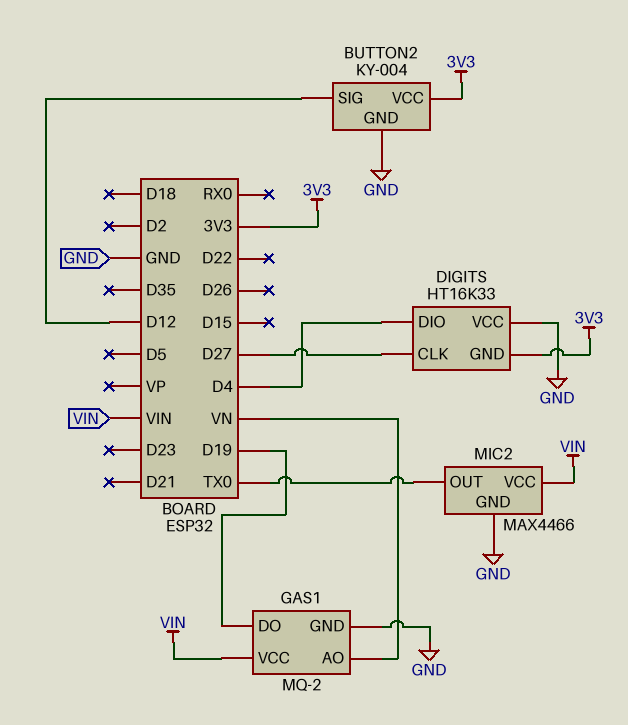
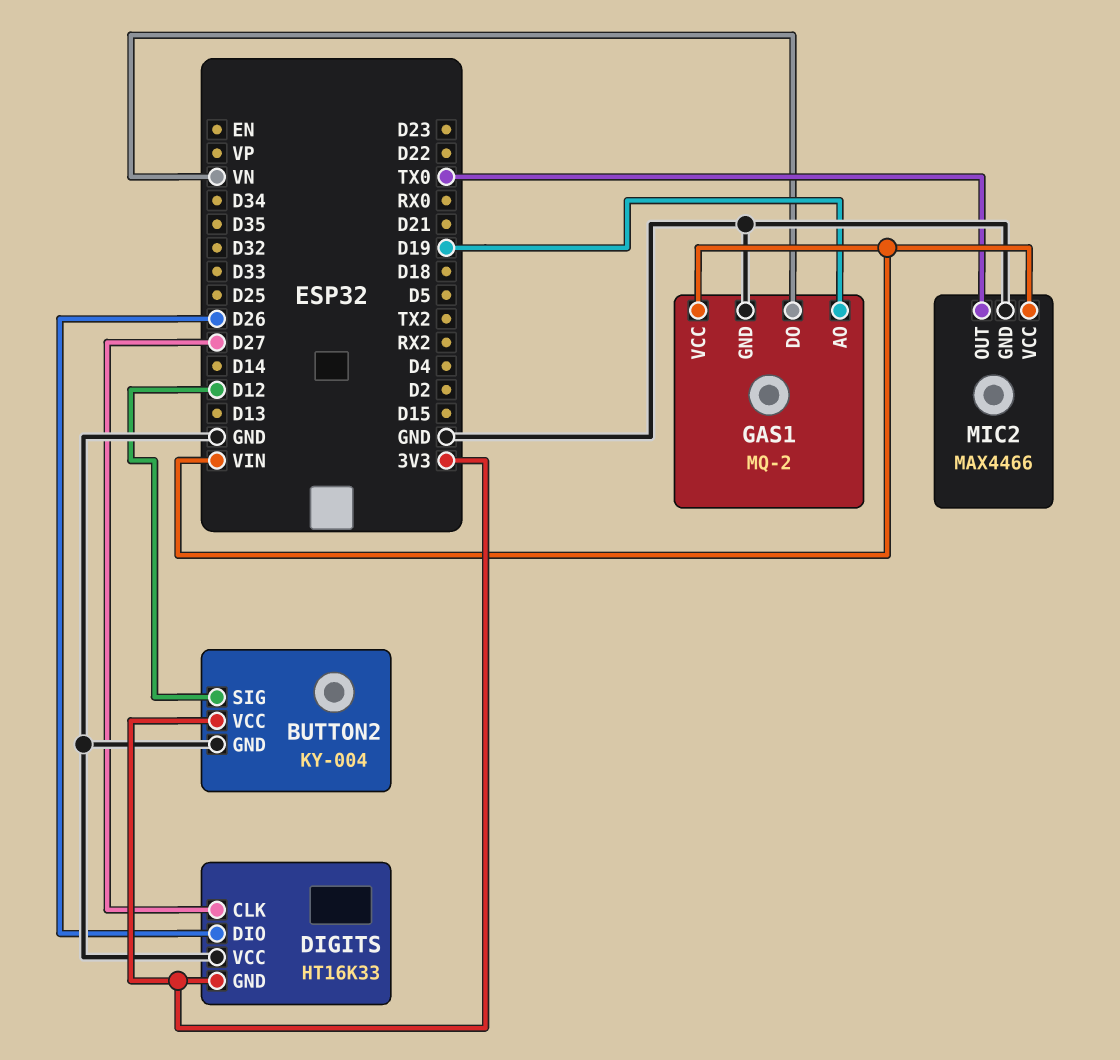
DIGITS pin DIO: D4 -> D26
GAS1 pin AO: VN -> D19
GAS1 pin DO: D19 -> VN

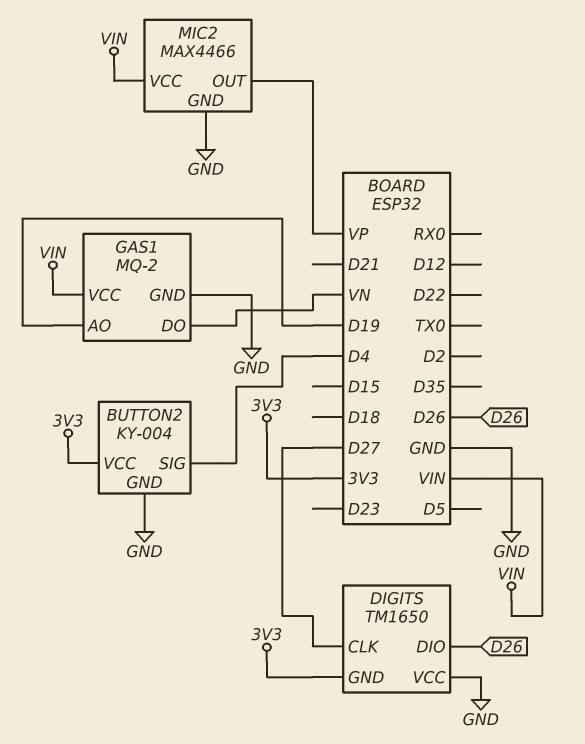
BUTTON2 pin SIG: D12 -> D4
DIGITS: HT16K33 -> TM1650
MIC2 pin OUT: TX0 -> VP

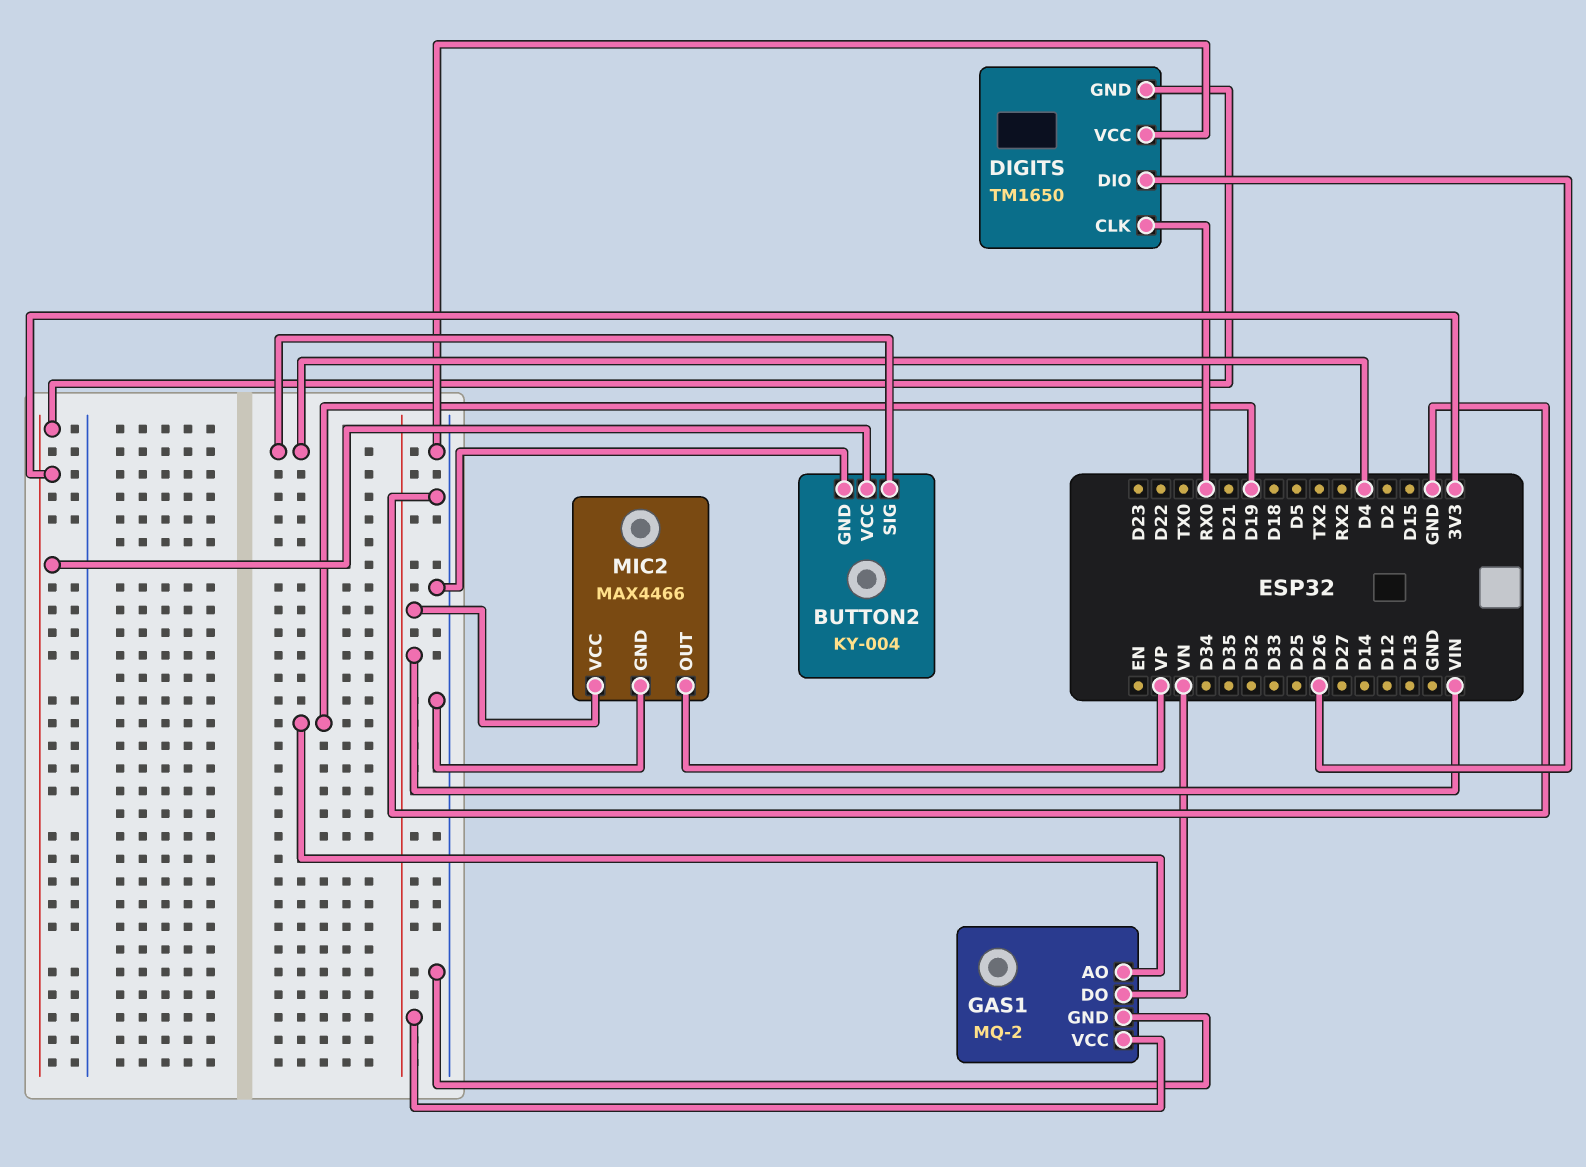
DIGITS pin CLK: D27 -> RX0

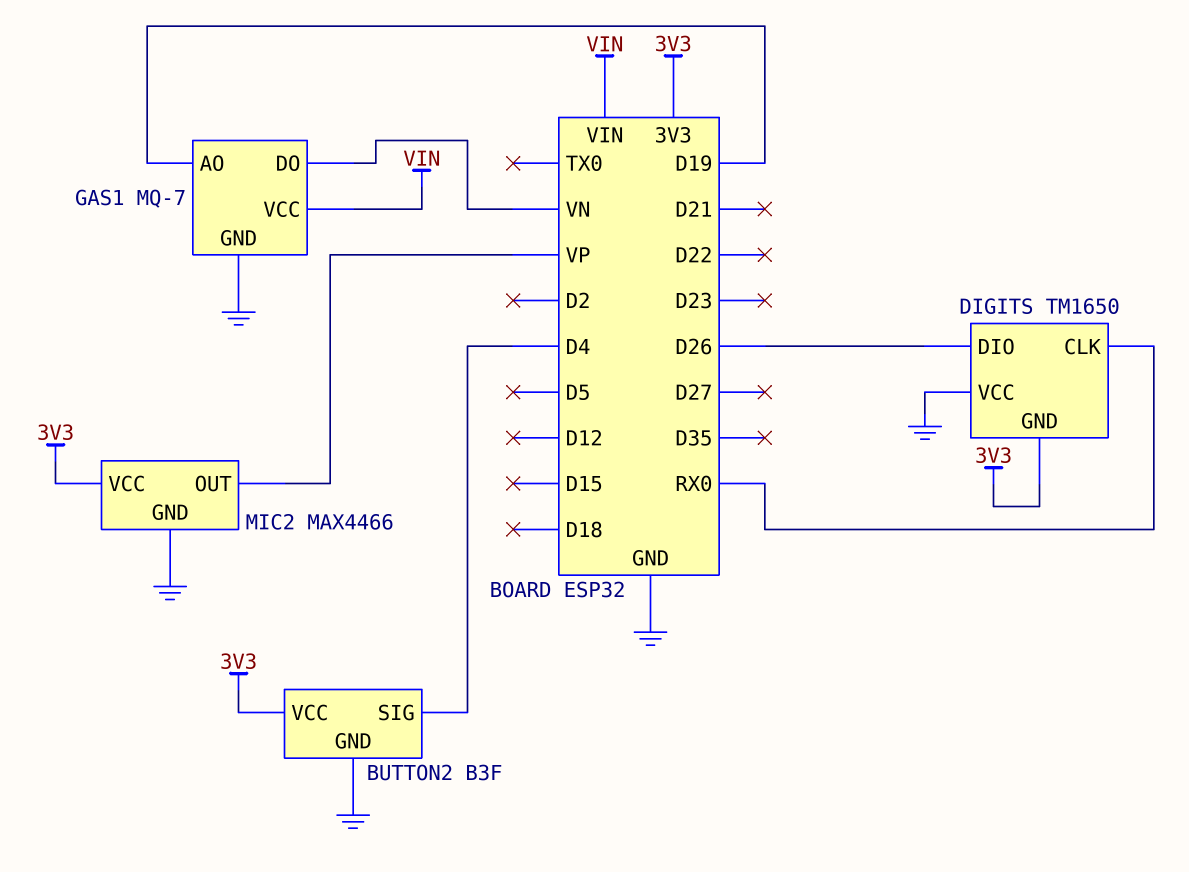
BUTTON2: KY-004 -> B3F
GAS1: MQ-2 -> MQ-7
MIC2 pin VCC: VIN -> 3V3

